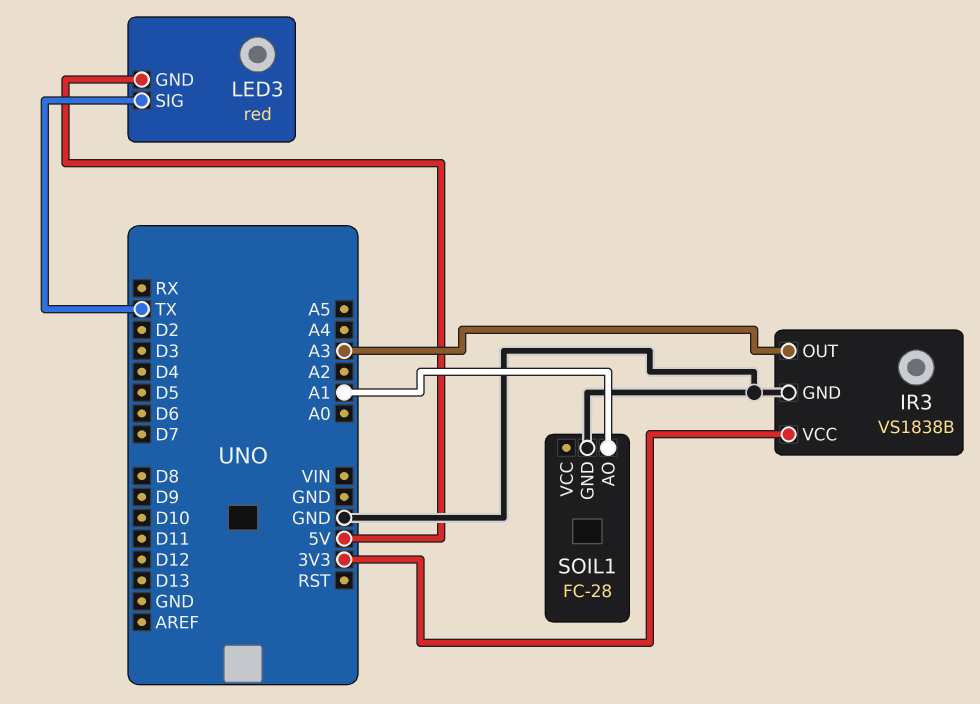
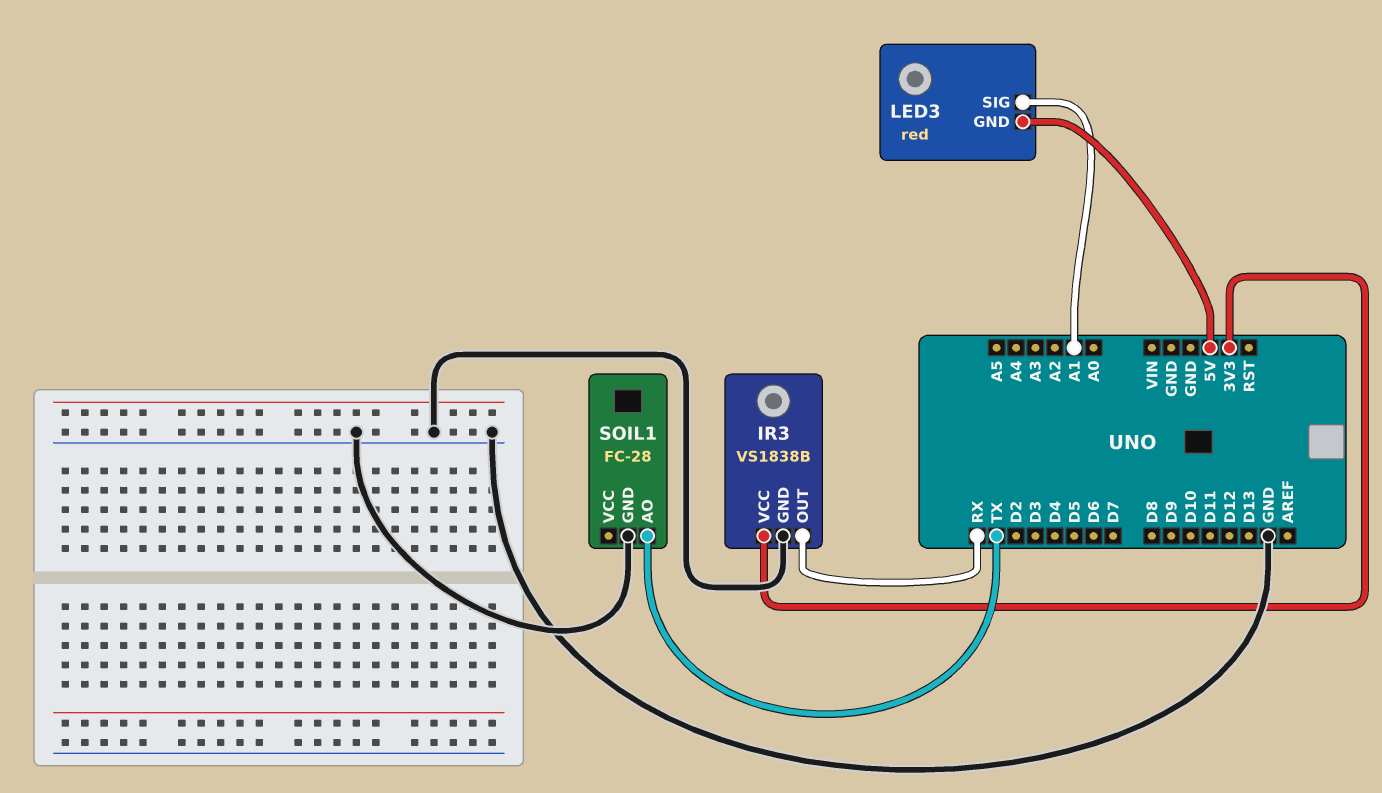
IR3 pin OUT: A3 -> RX
LED3 pin SIG: TX -> A1
SOIL1 pin AO: A1 -> TX

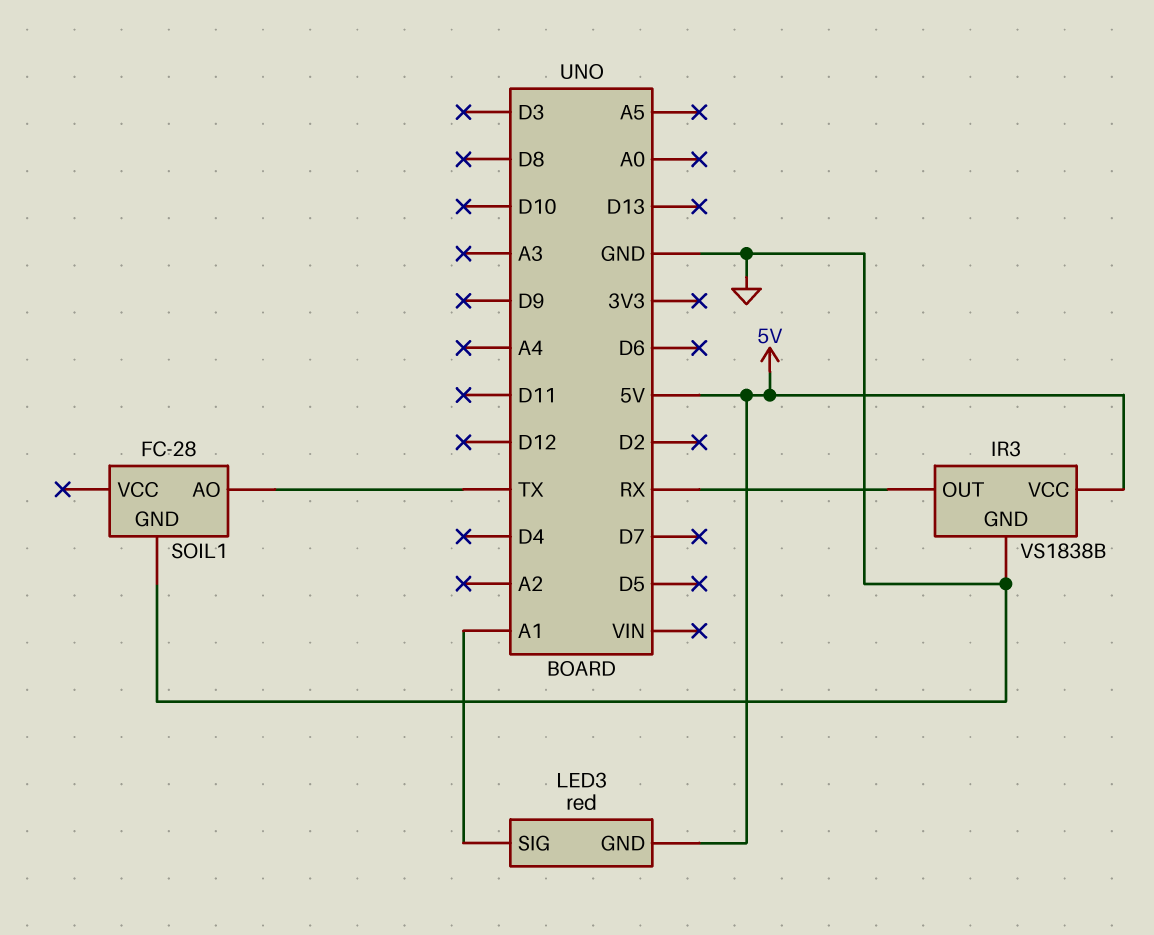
IR3 pin VCC: 3V3 -> 5V

